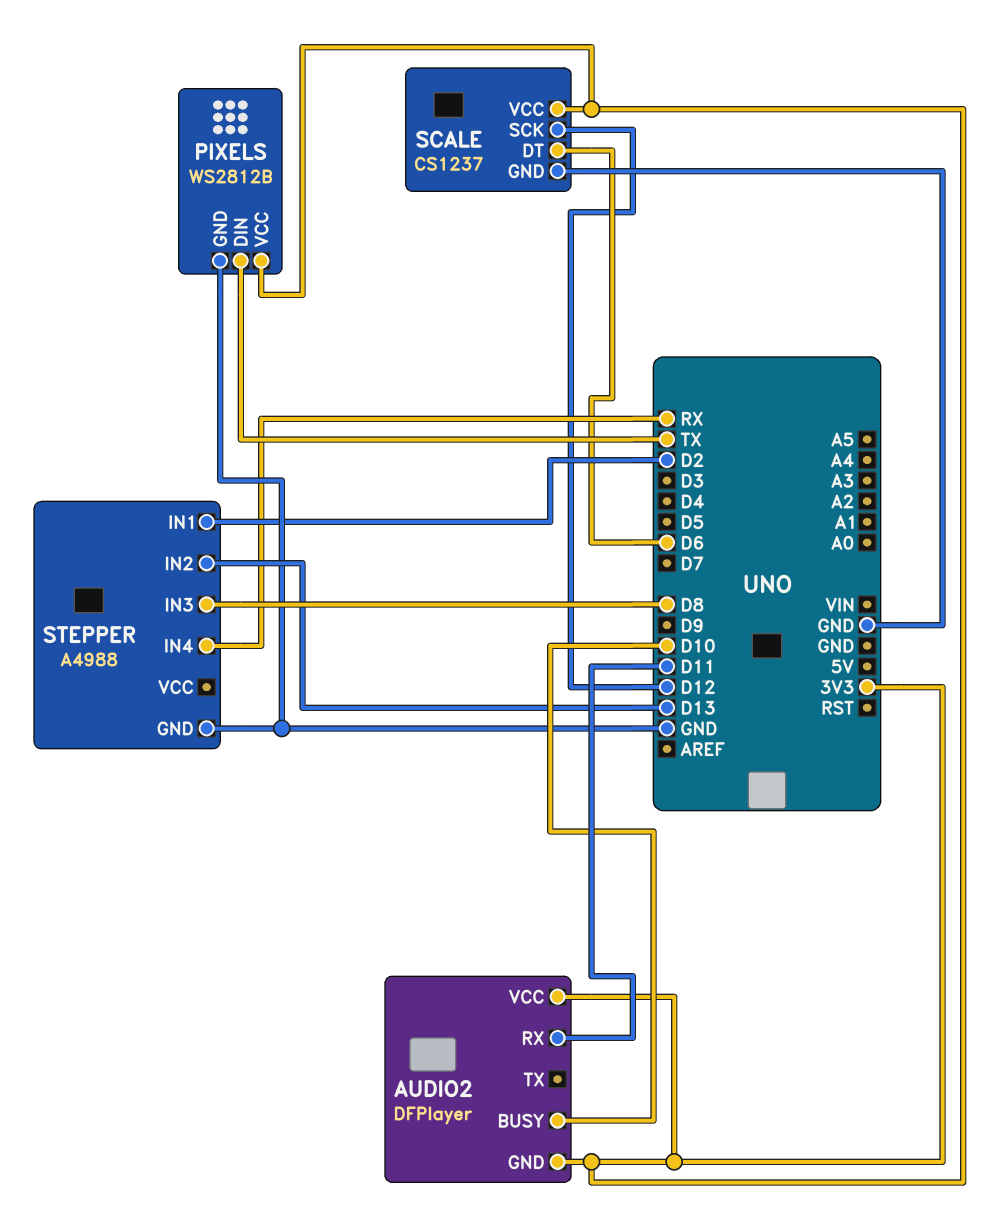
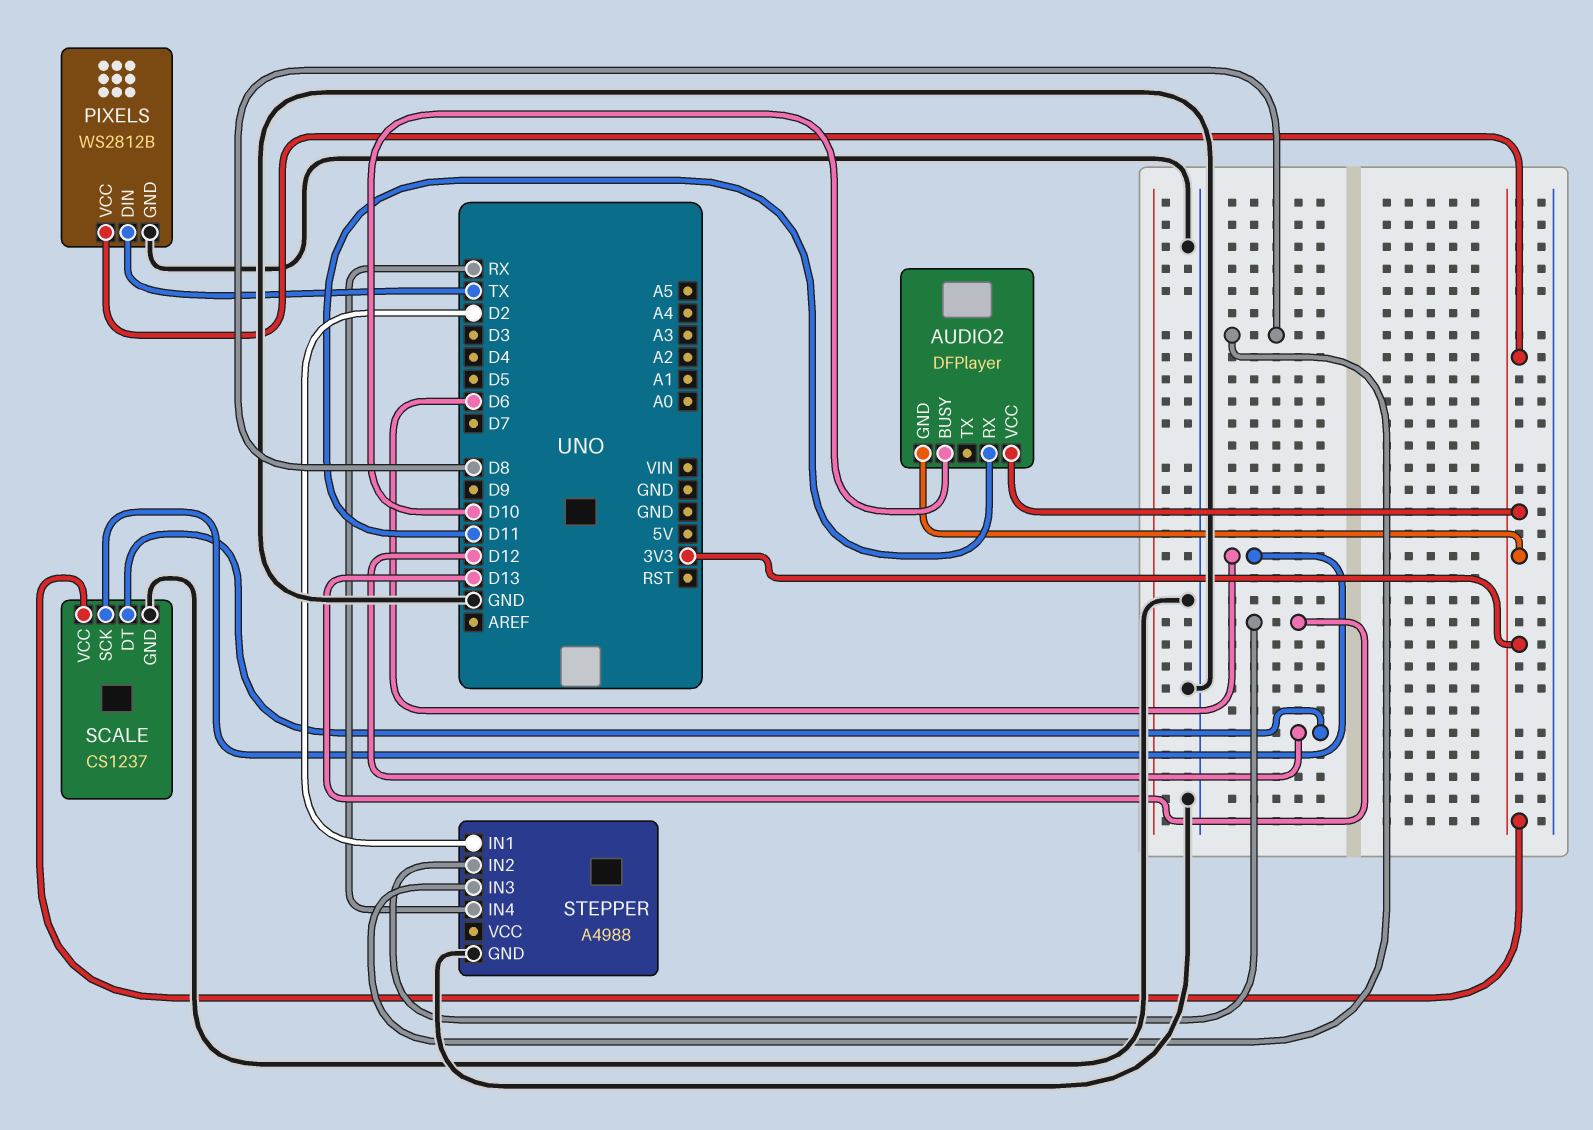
SCALE pin DT: D6 -> D12
SCALE pin SCK: D12 -> D6

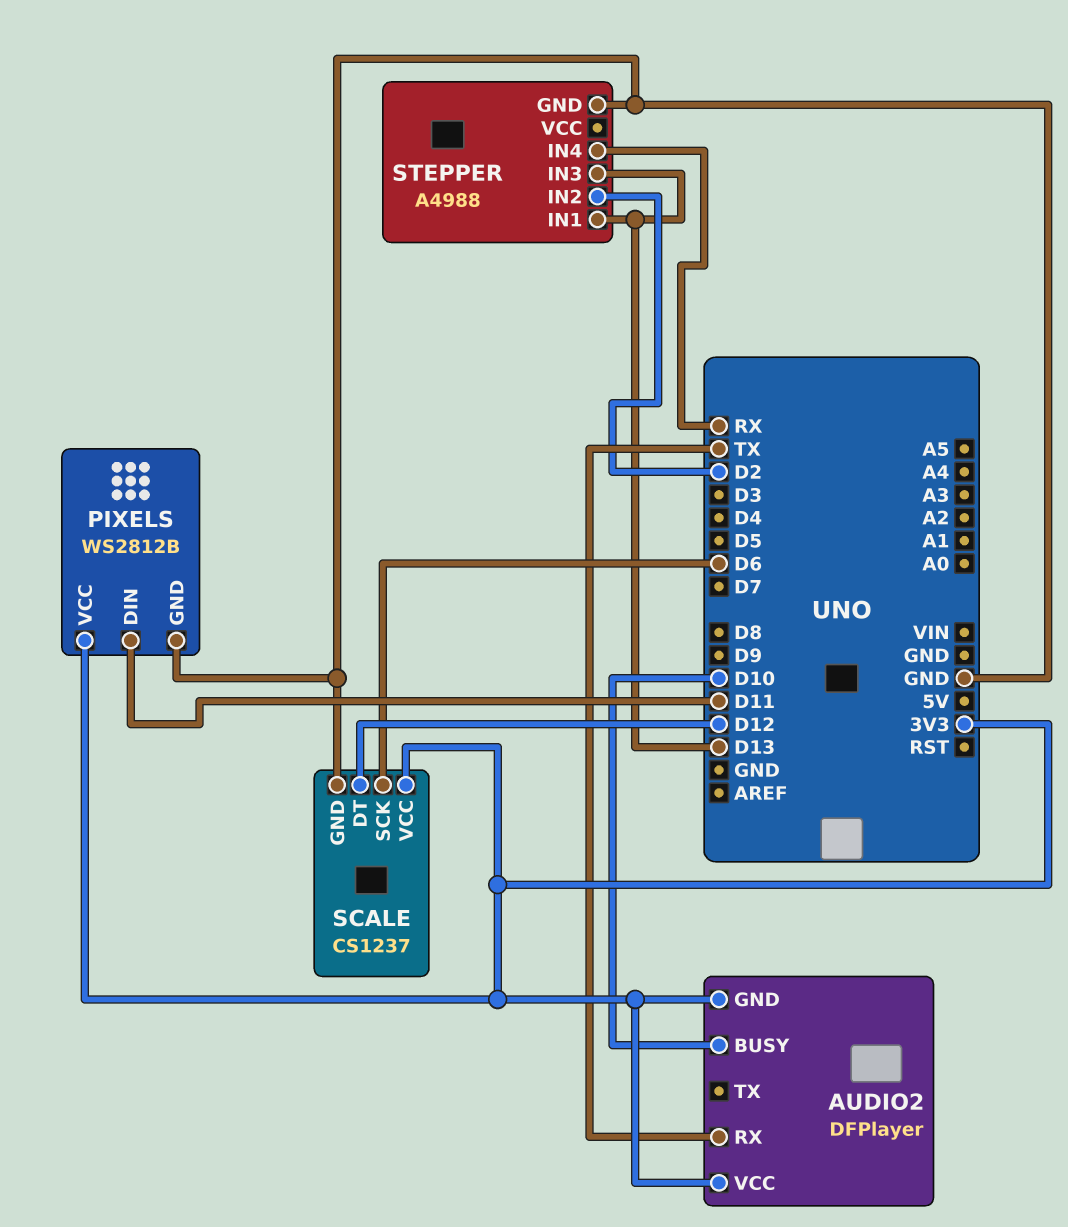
AUDIO2 pin RX: D11 -> TX
PIXELS pin DIN: TX -> D11
STEPPER pin IN1: D2 -> D13
STEPPER pin IN2: D13 -> D2
STEPPER pin IN3: D8 -> D13

